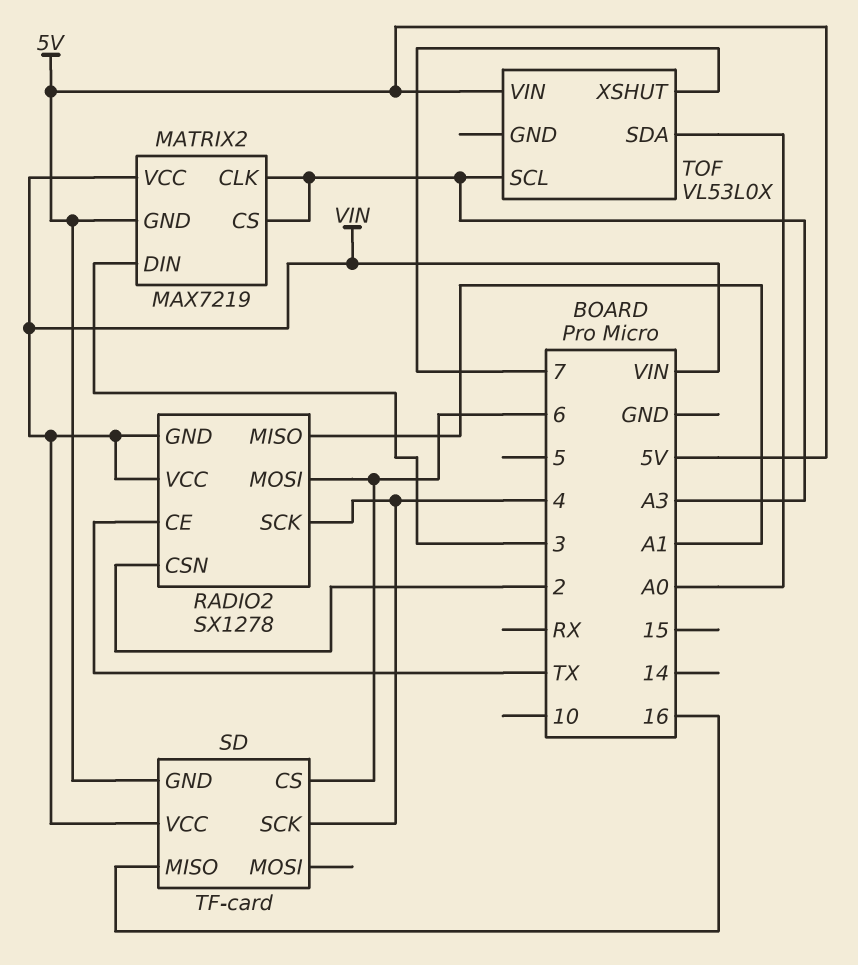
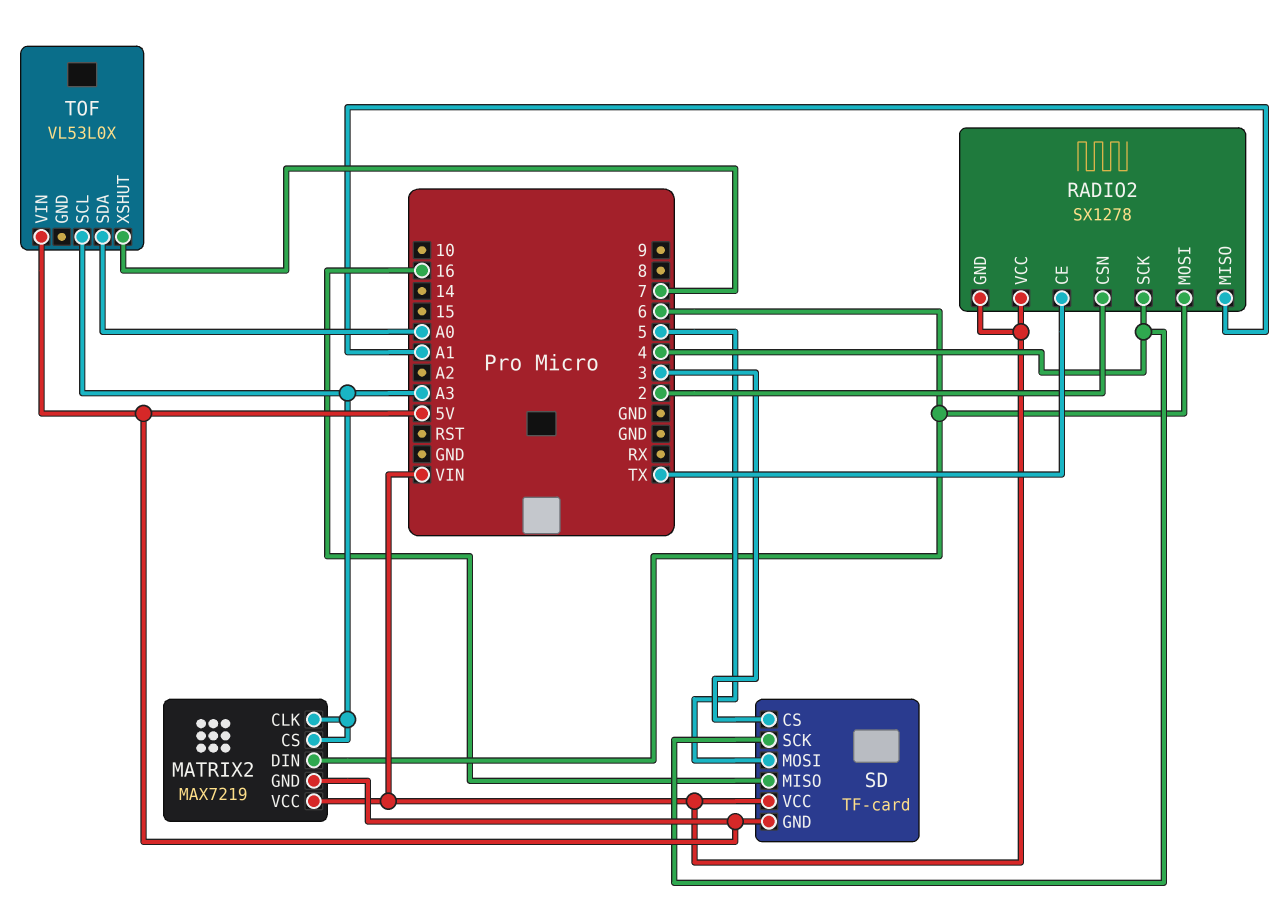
MATRIX2 pin DIN: 3 -> 6
SD pin CS: 6 -> 3
SD pin MOSI: none -> 5

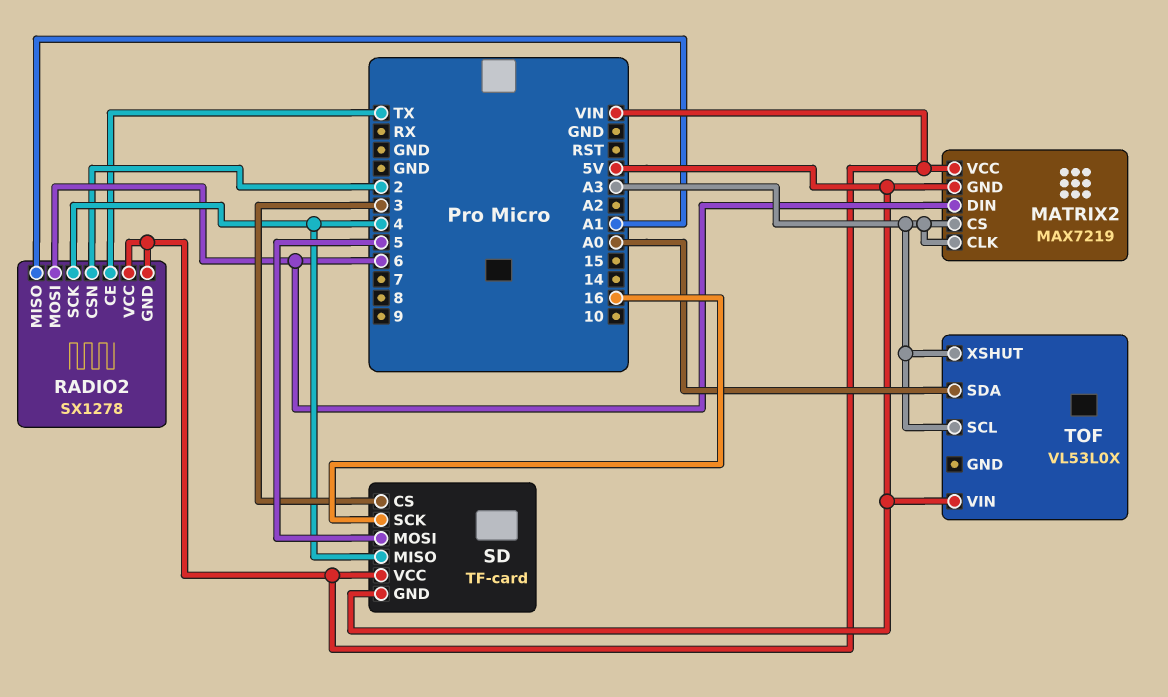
SD pin MISO: 16 -> 4
SD pin SCK: 4 -> 16
TOF pin XSHUT: 7 -> A3

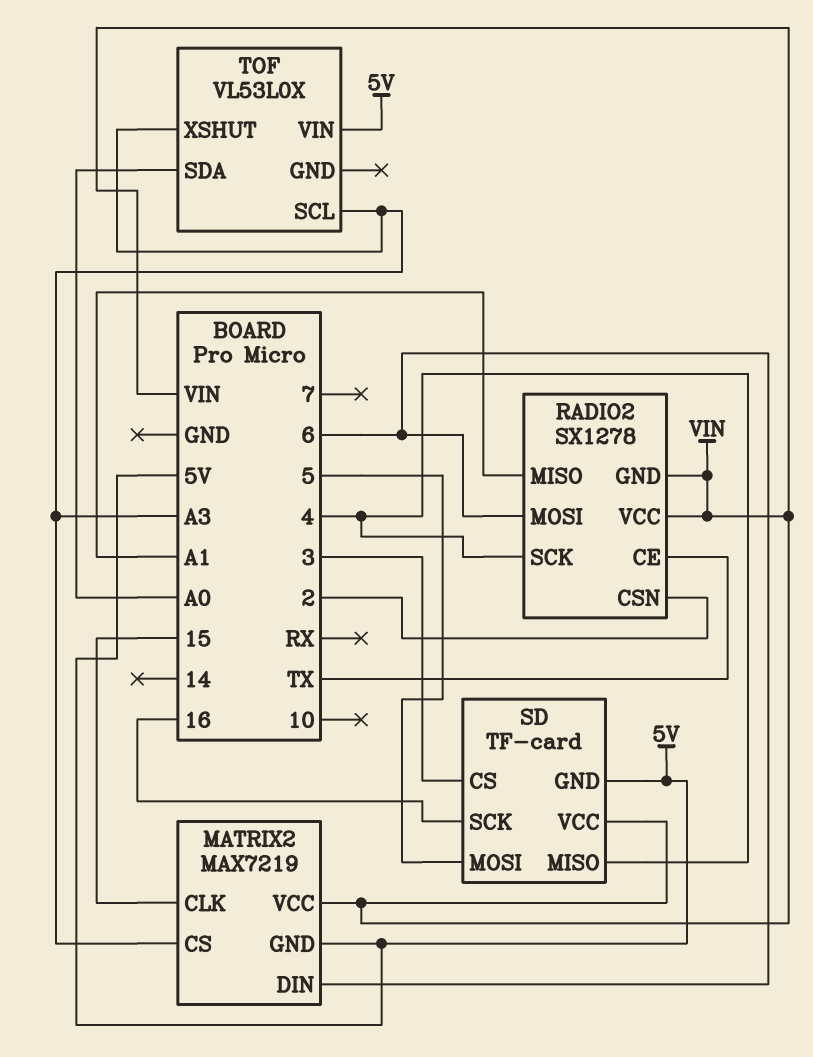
MATRIX2 pin CLK: A3 -> 15

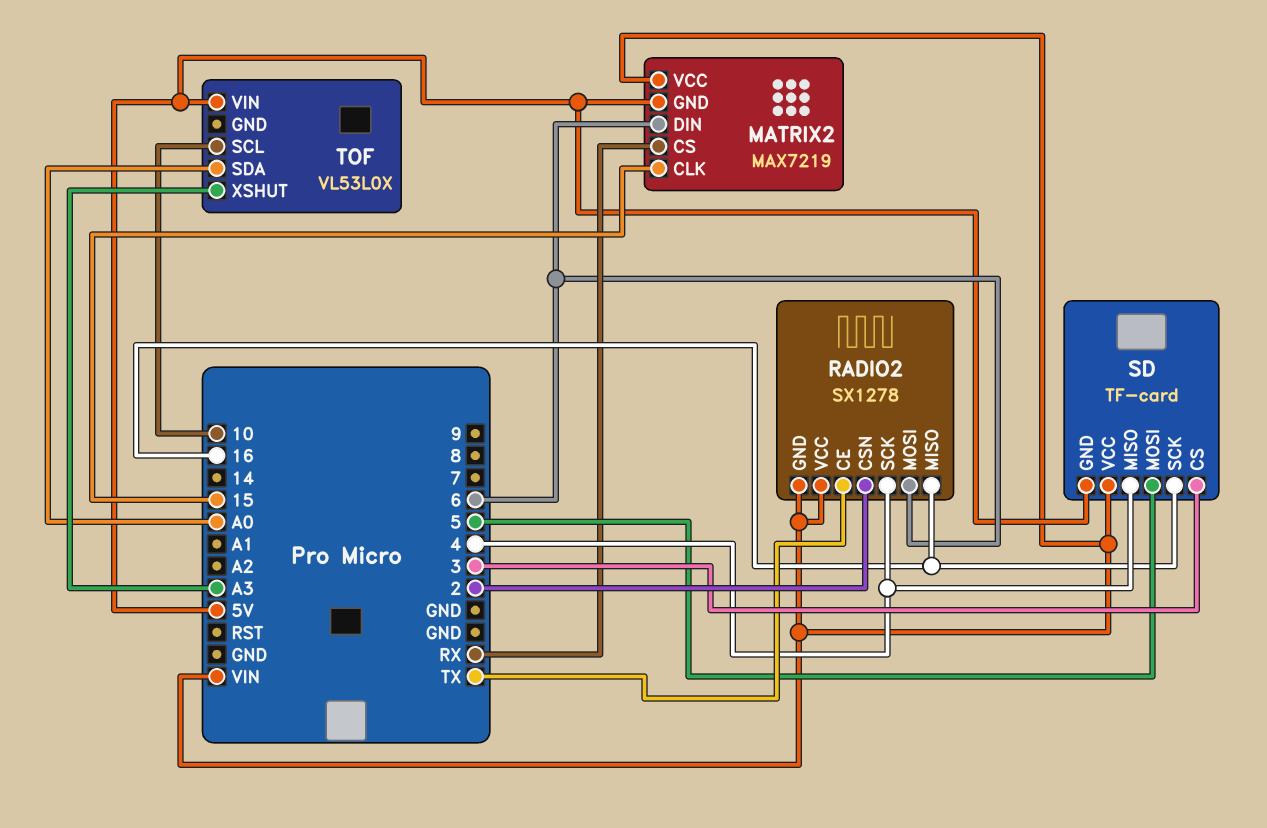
MATRIX2 pin CS: A3 -> RX
RADIO2 pin MISO: A1 -> 16
TOF pin SCL: A3 -> 10

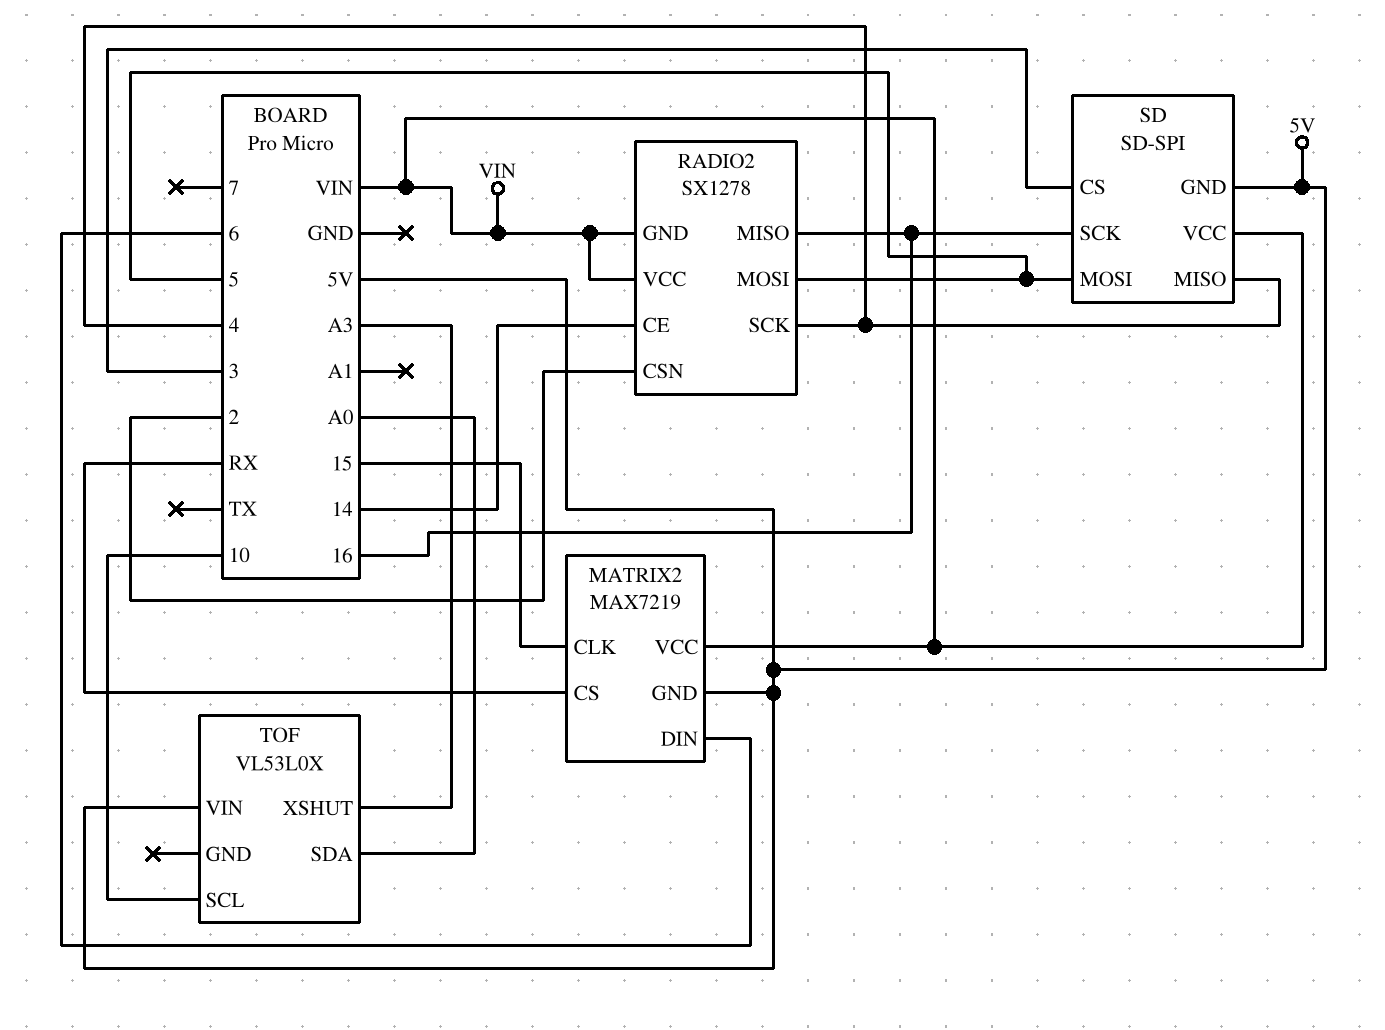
RADIO2 pin CE: TX -> 14
RADIO2 pin MOSI: 6 -> 5
SD: TF-card -> SD-SPI

